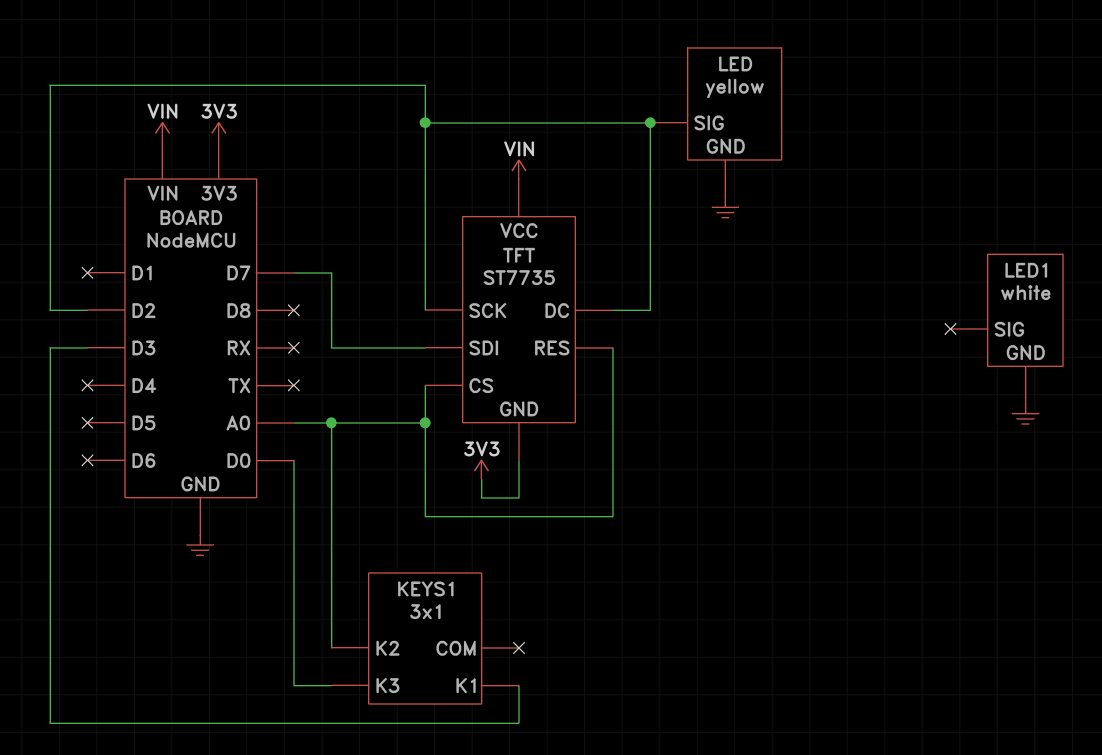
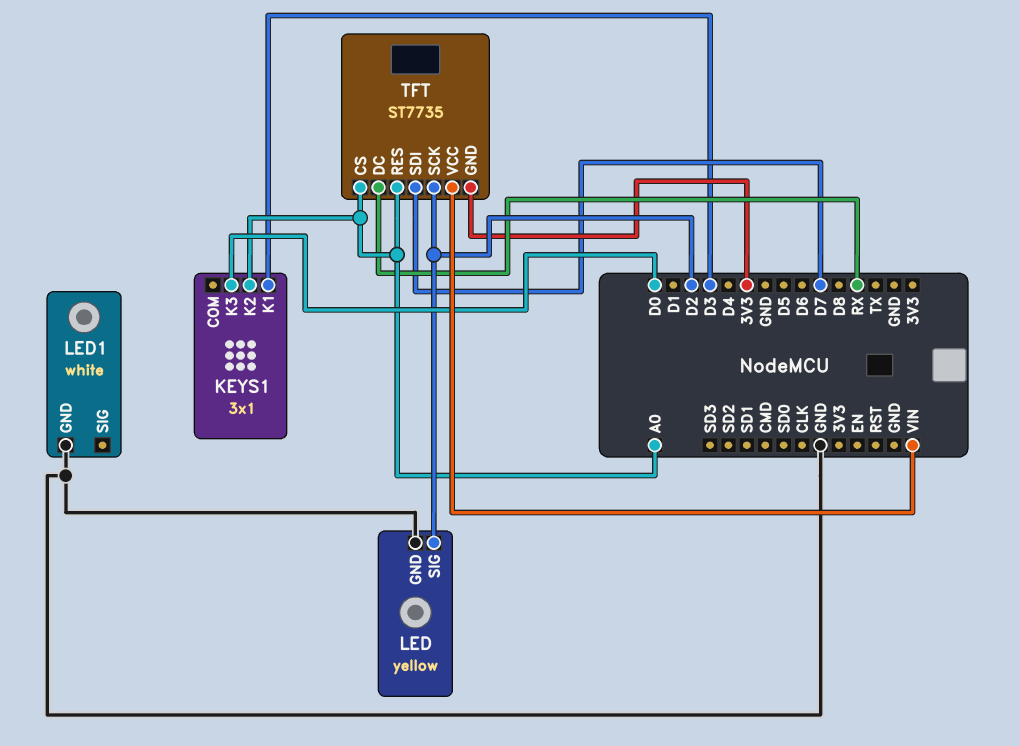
TFT pin DC: D2 -> RX

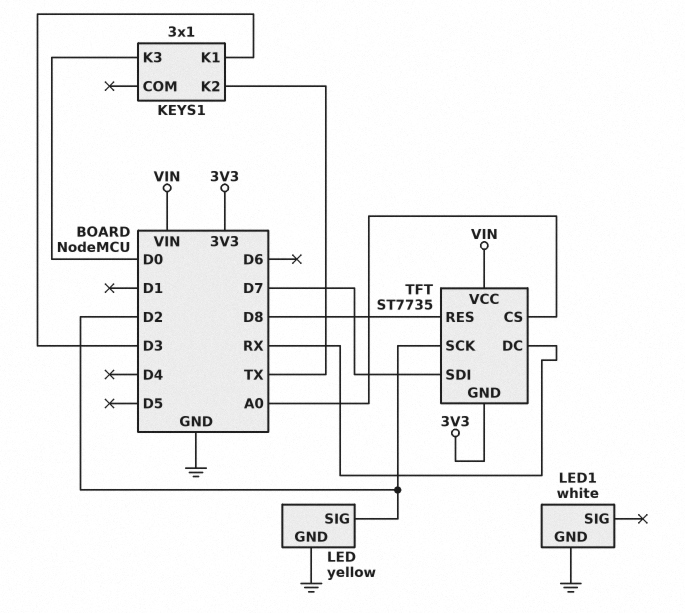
KEYS1 pin K2: A0 -> TX
TFT pin RES: A0 -> D8

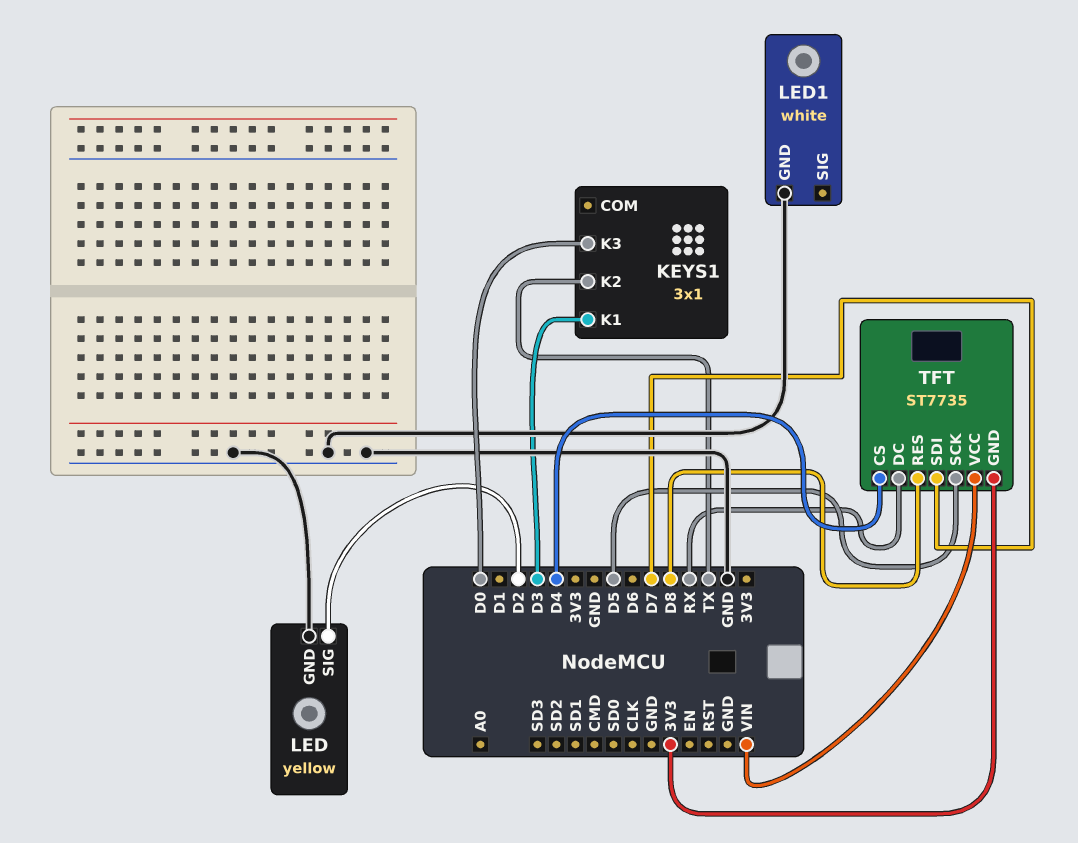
TFT pin CS: A0 -> D4
TFT pin SCK: D2 -> D5

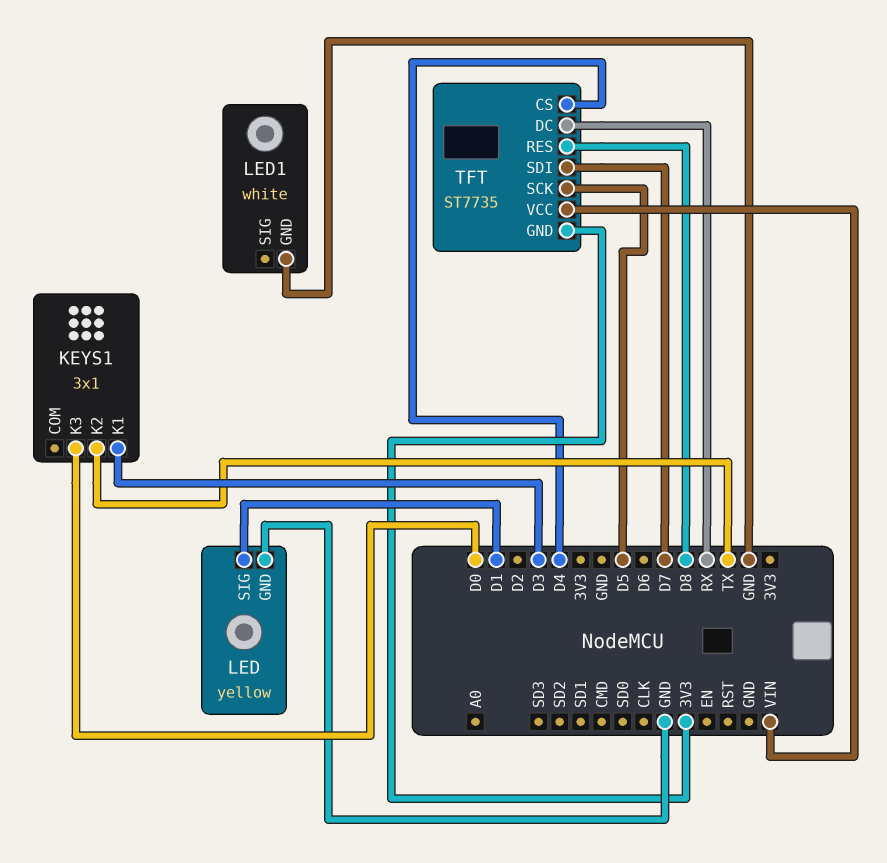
LED pin SIG: D2 -> D1

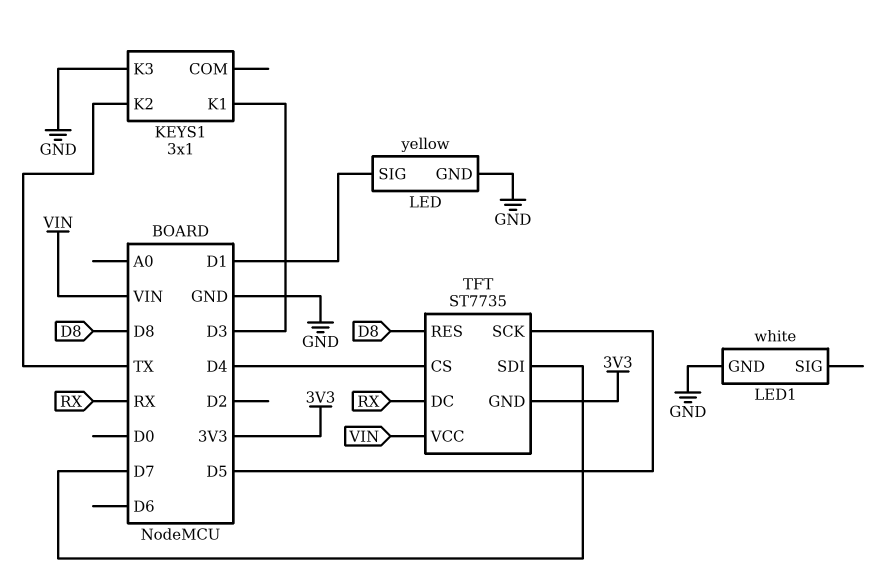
KEYS1 pin K3: D0 -> GND

